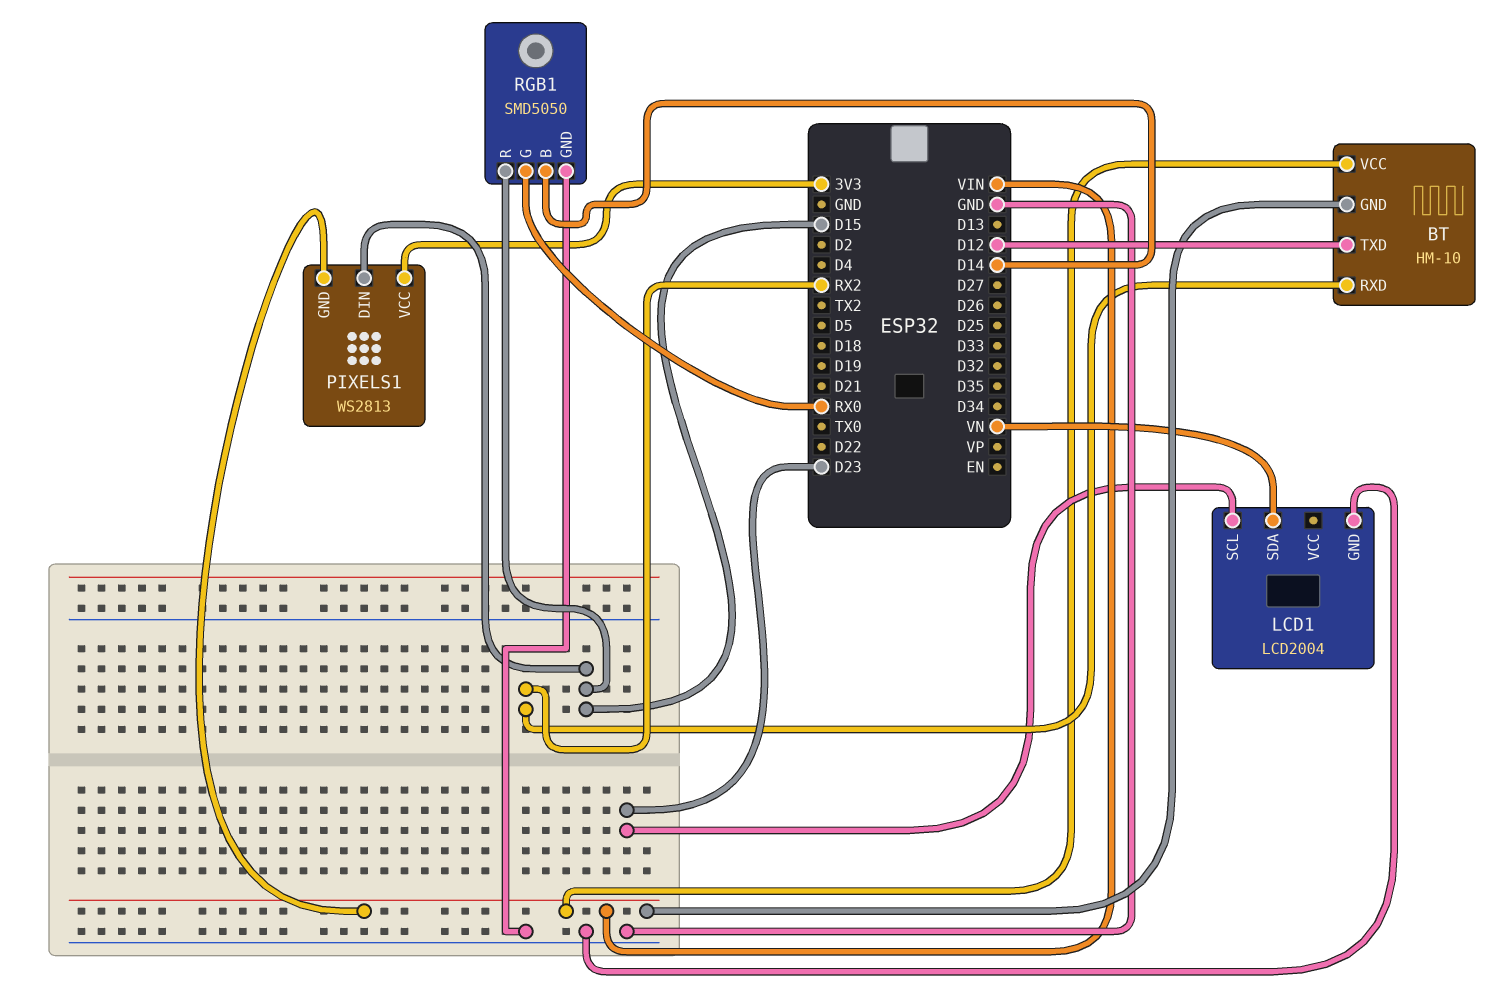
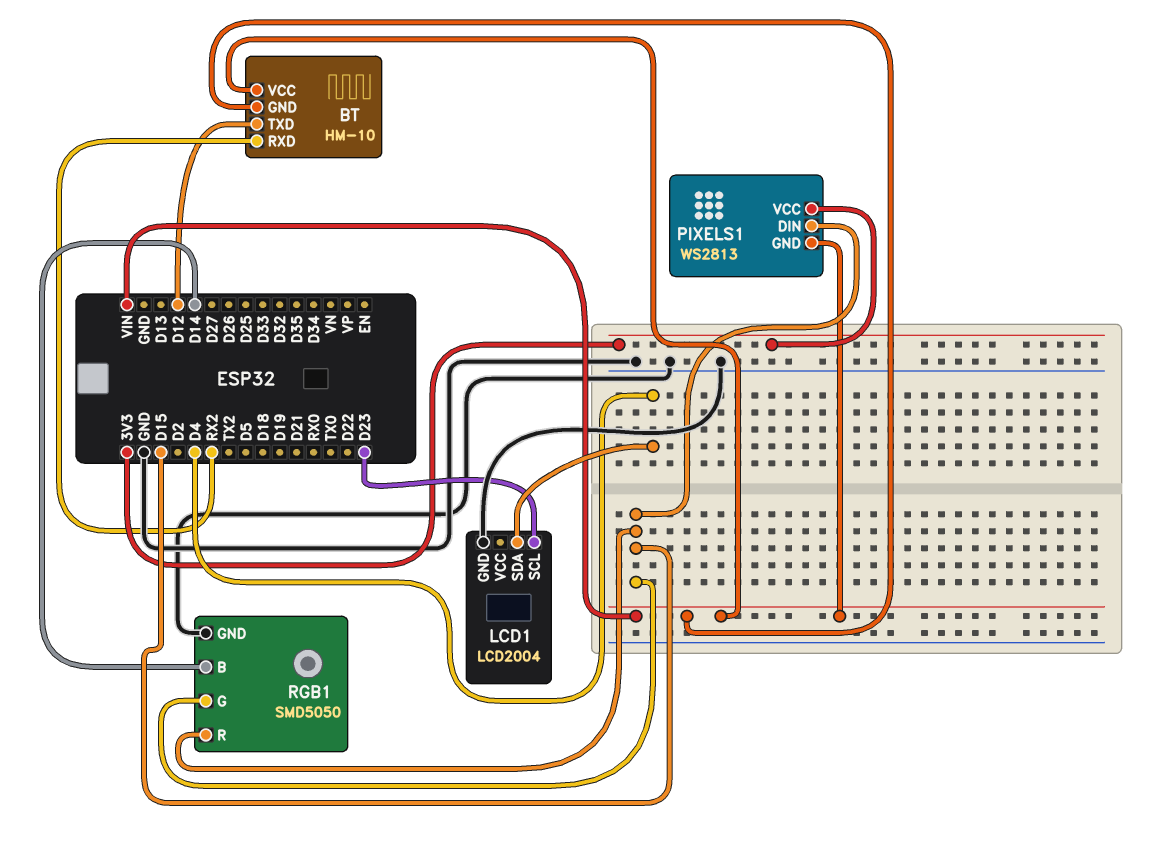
LCD1 pin SDA: VN -> D4
RGB1 pin G: RX0 -> D15

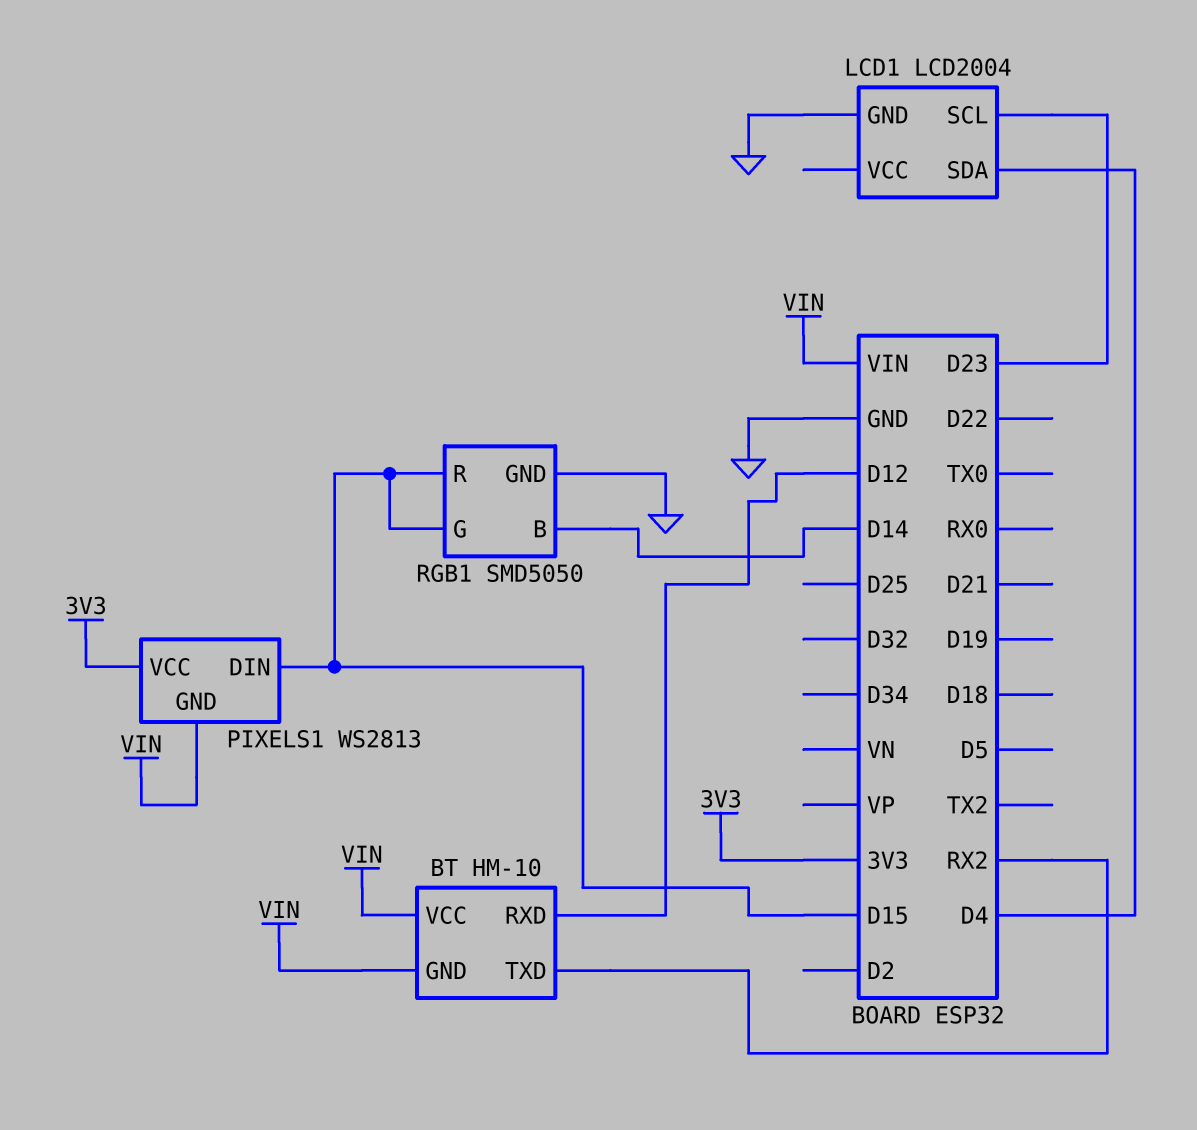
BT pin RXD: RX2 -> D12
BT pin TXD: D12 -> RX2

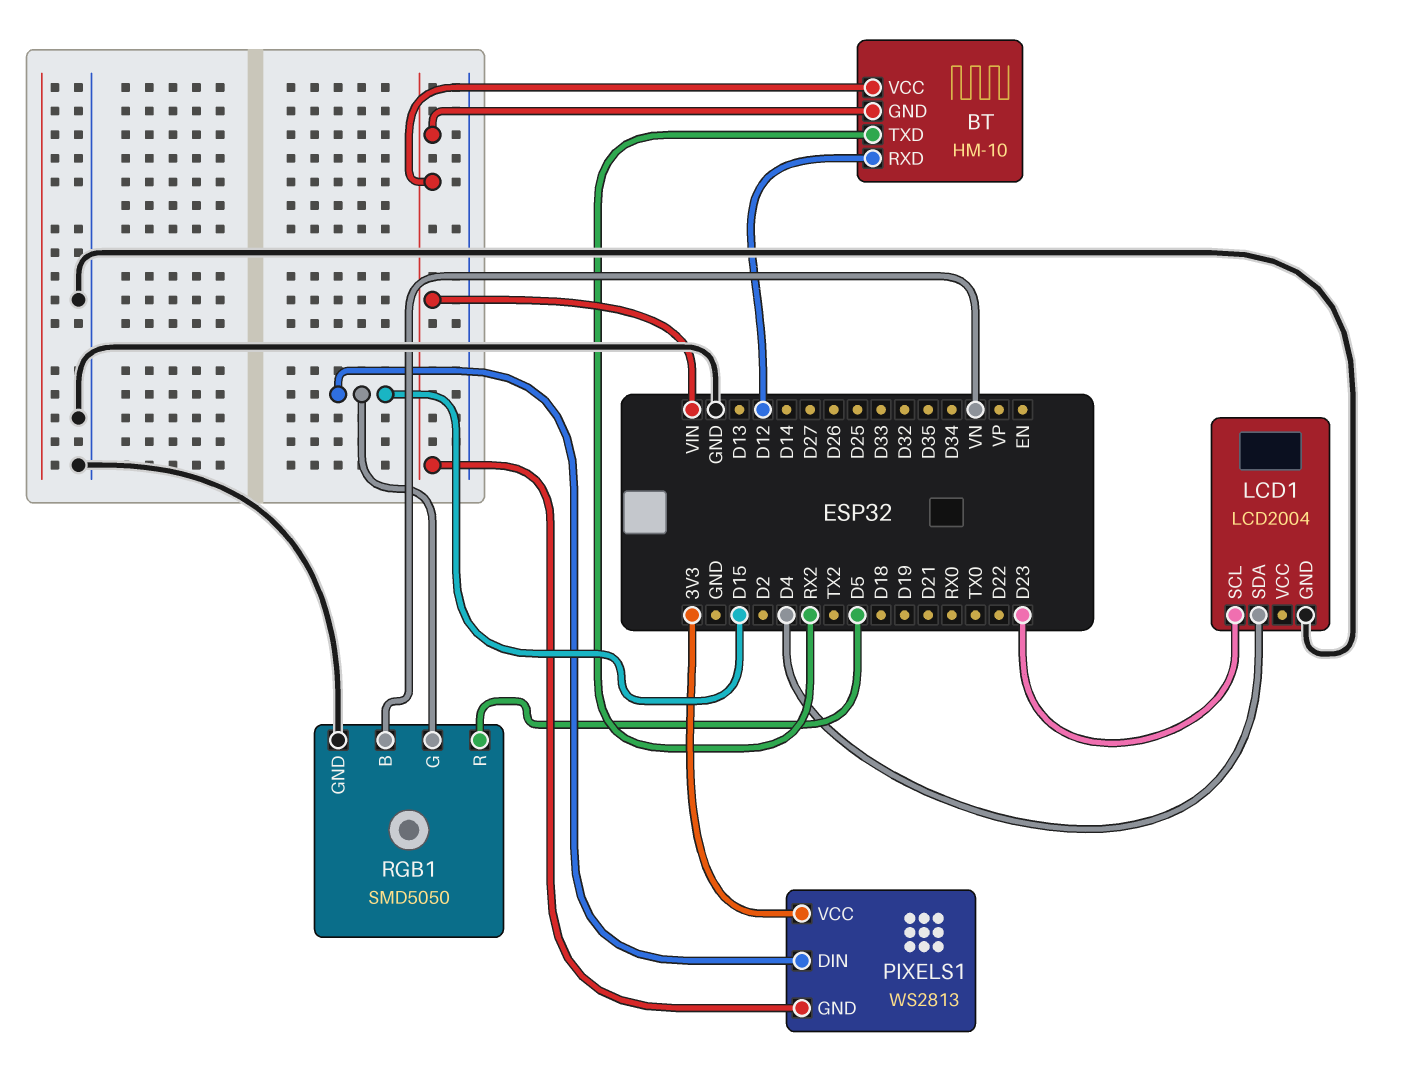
RGB1 pin B: D14 -> VN
RGB1 pin R: D15 -> D5

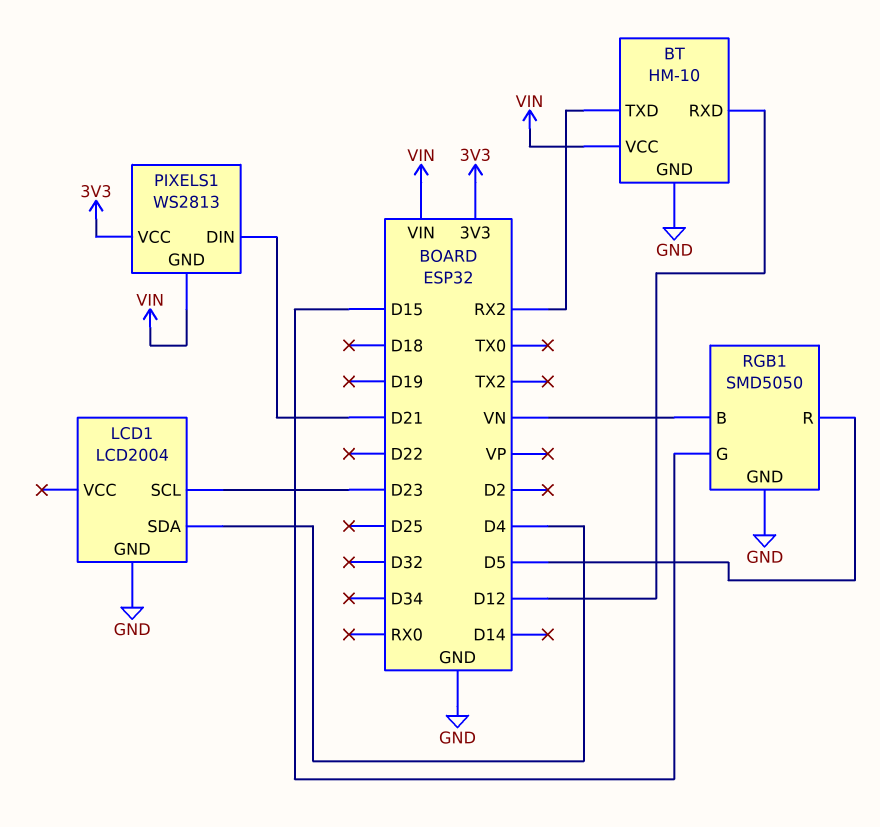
BT pin GND: VIN -> GND
PIXELS1 pin DIN: D15 -> D21

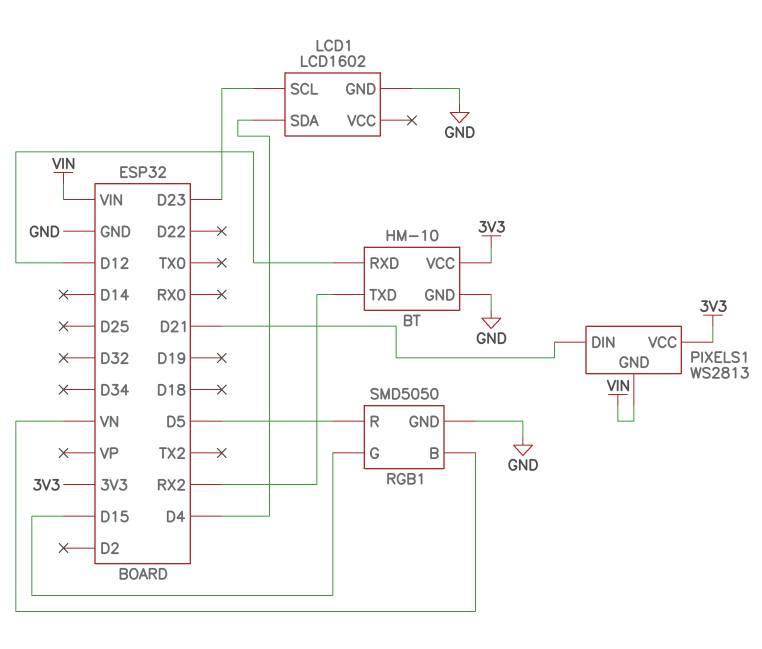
BT pin VCC: VIN -> 3V3
LCD1: LCD2004 -> LCD1602

